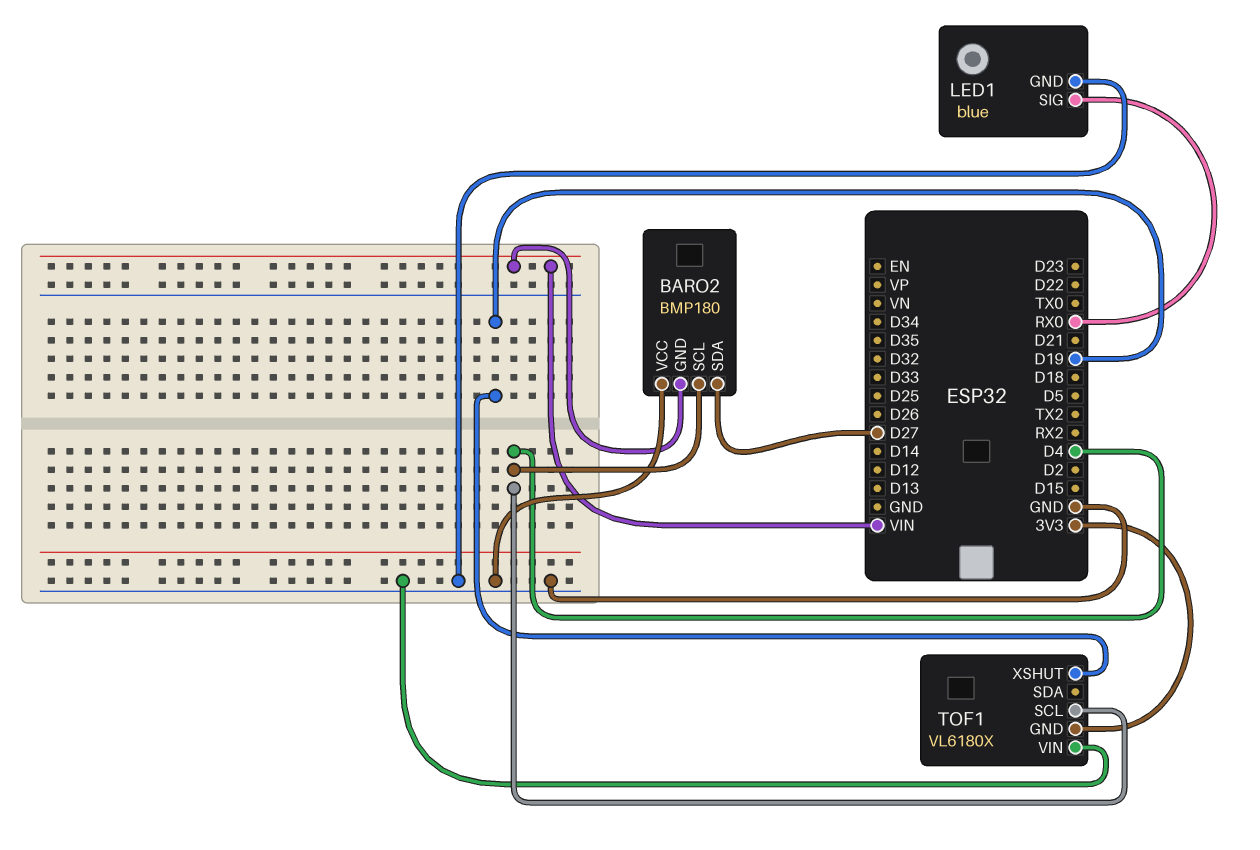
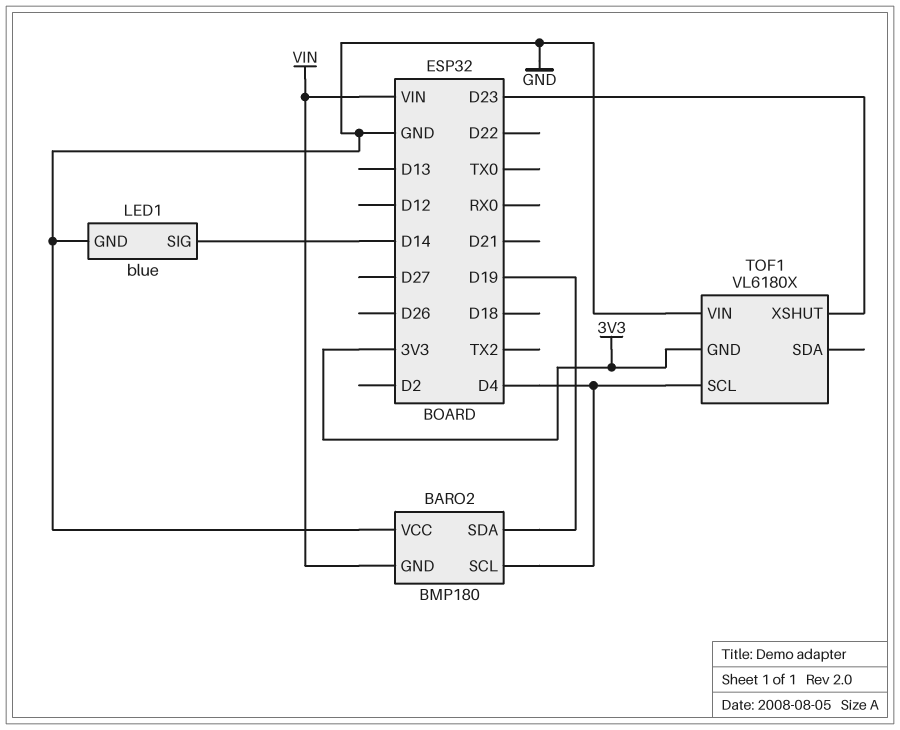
BARO2 pin SDA: D27 -> D19
LED1 pin SIG: RX0 -> D14
TOF1 pin XSHUT: D19 -> D23

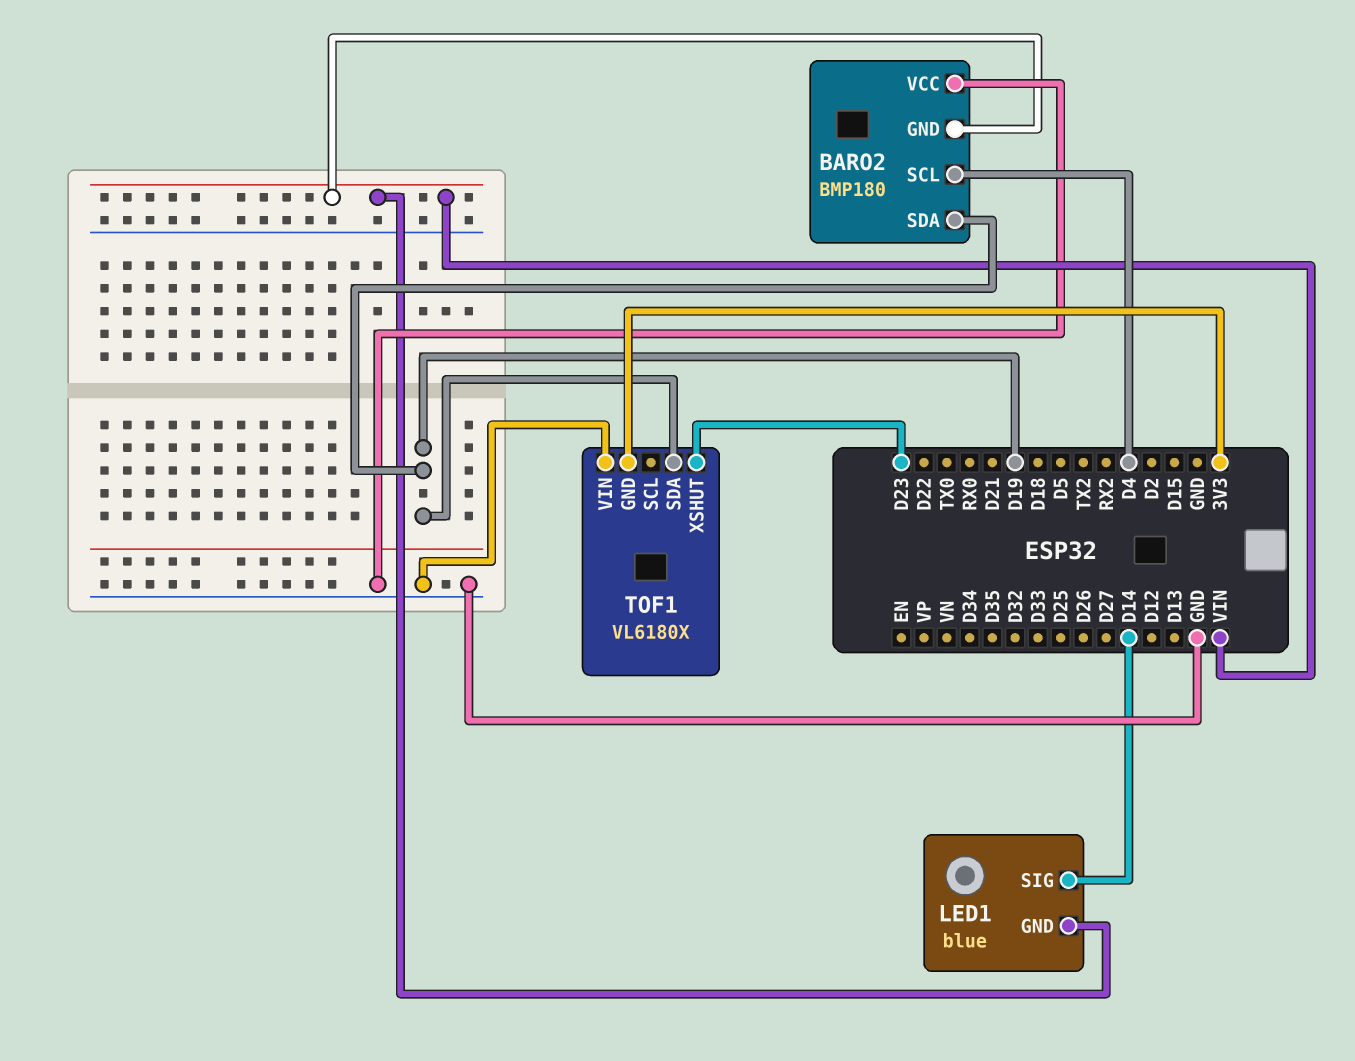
LED1 pin GND: GND -> VIN
TOF1 pin SCL: D4 -> none
TOF1 pin SDA: none -> D19

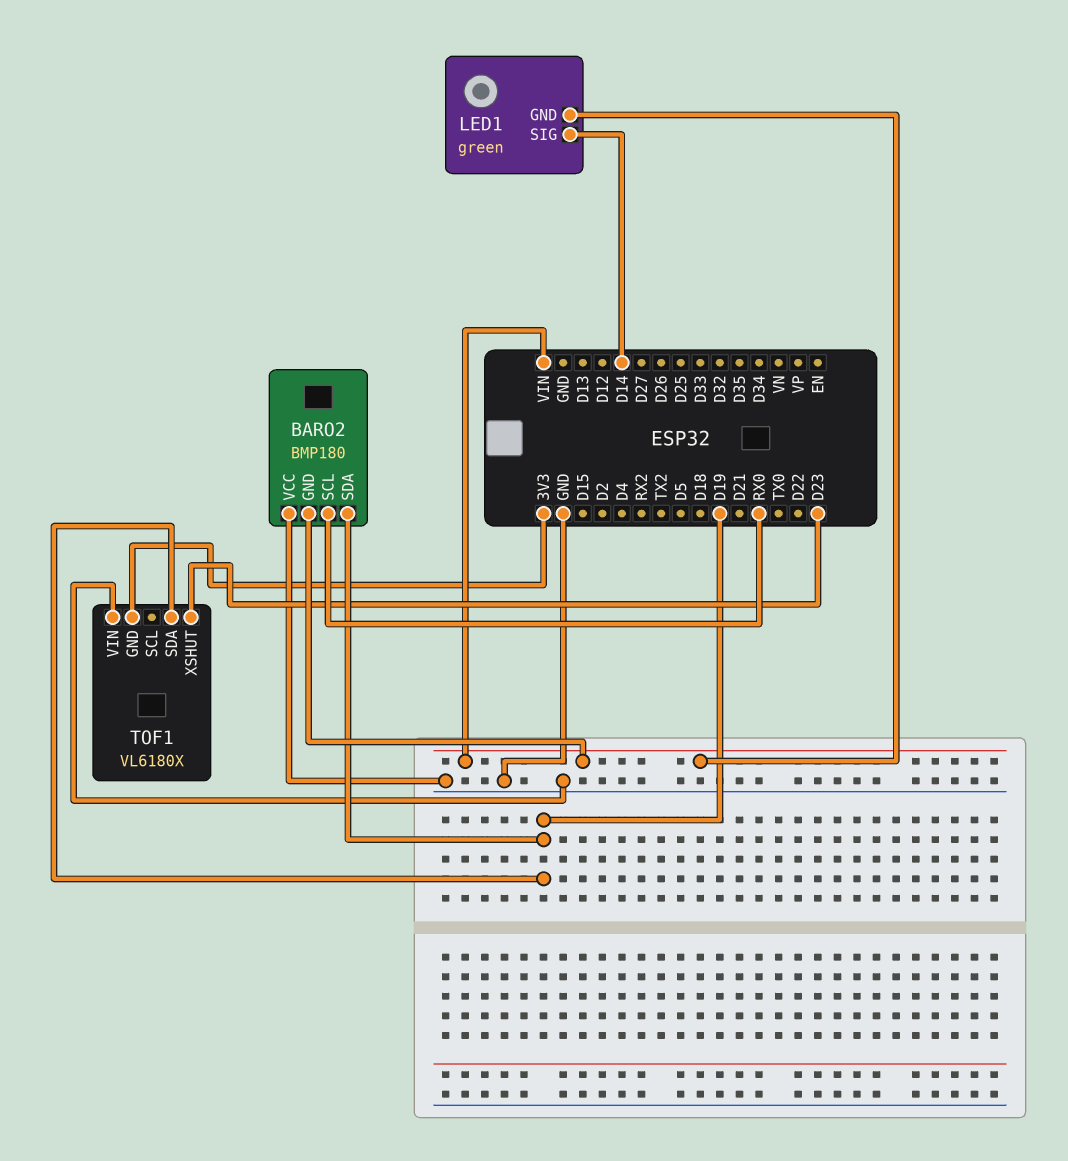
BARO2 pin SCL: D4 -> RX0
LED1: blue -> green

